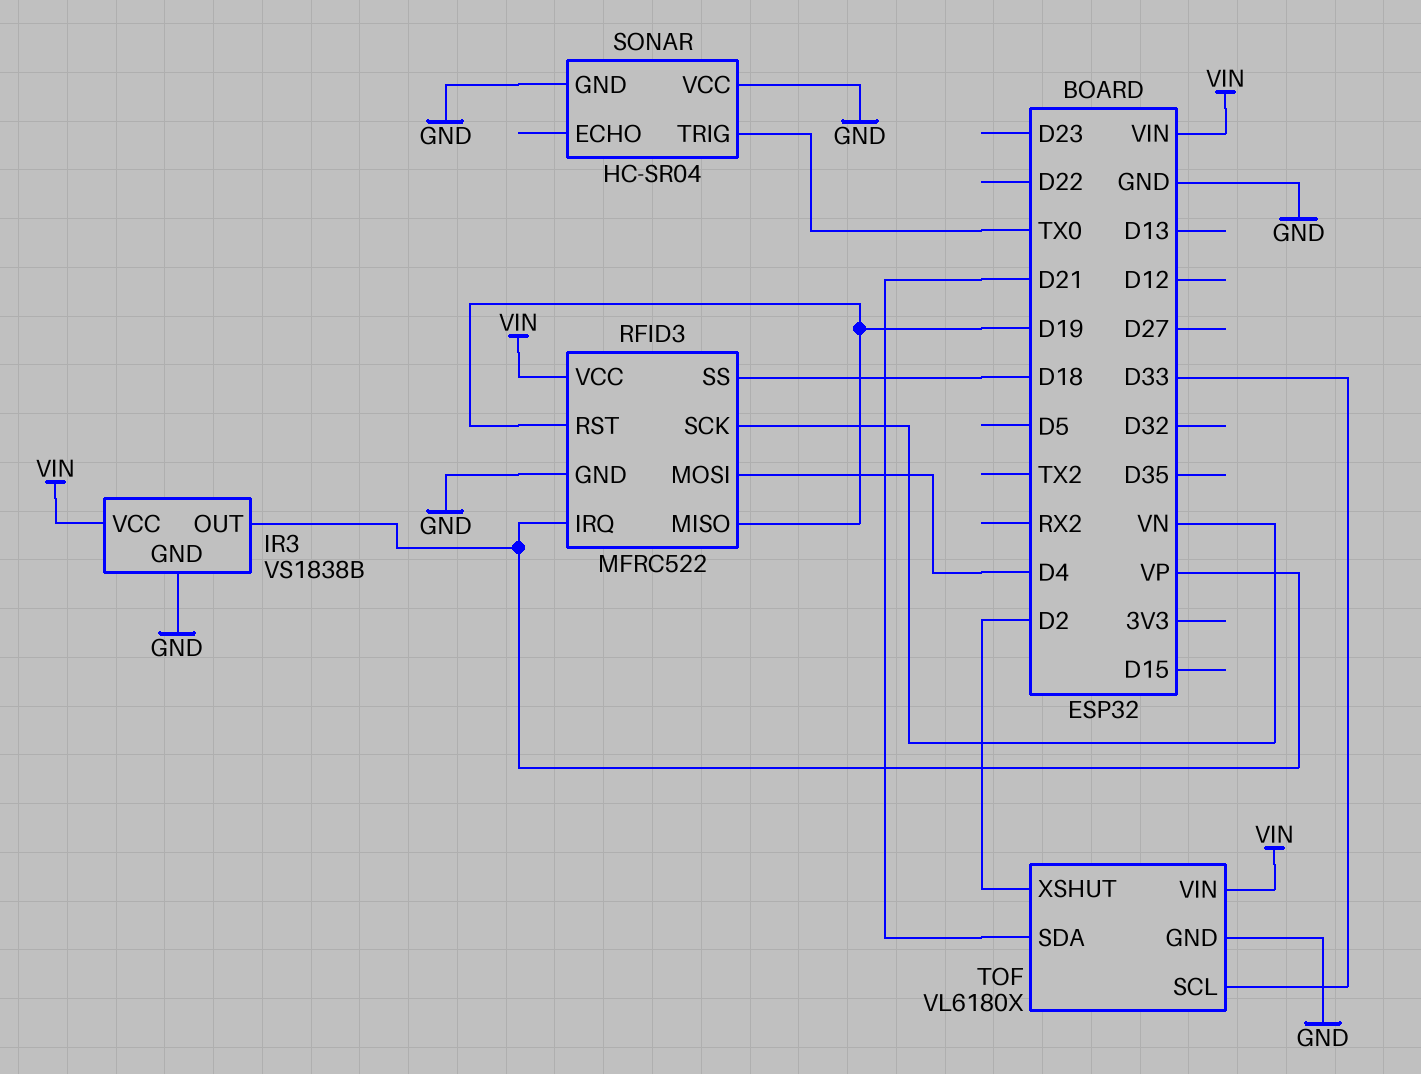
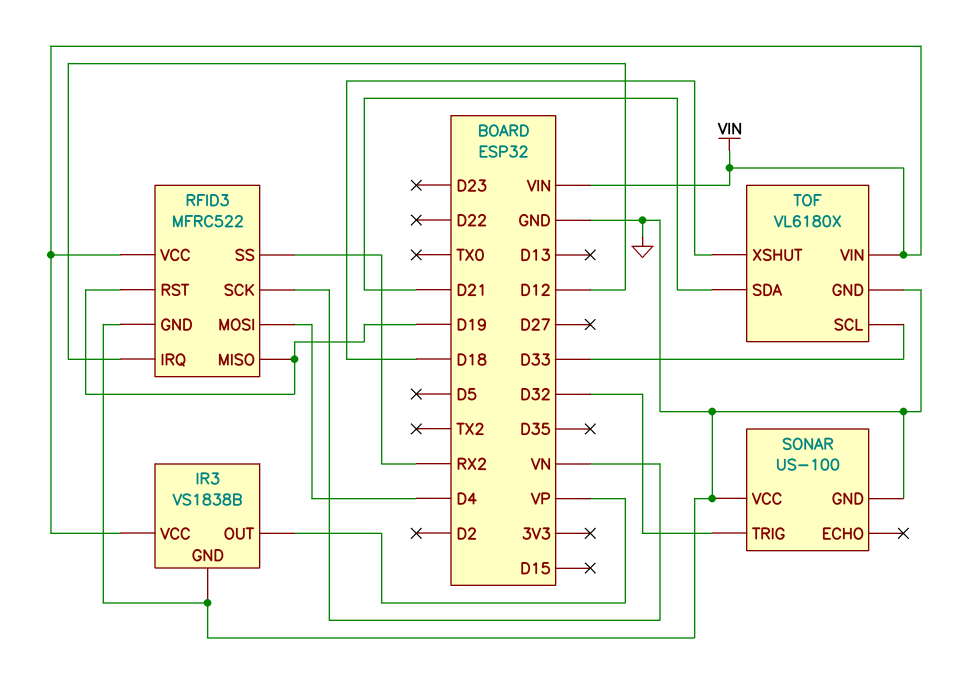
RFID3 pin IRQ: VP -> D12
RFID3 pin SS: D18 -> RX2
SONAR: HC-SR04 -> US-100
SONAR pin TRIG: TX0 -> D32
TOF pin XSHUT: D2 -> D18

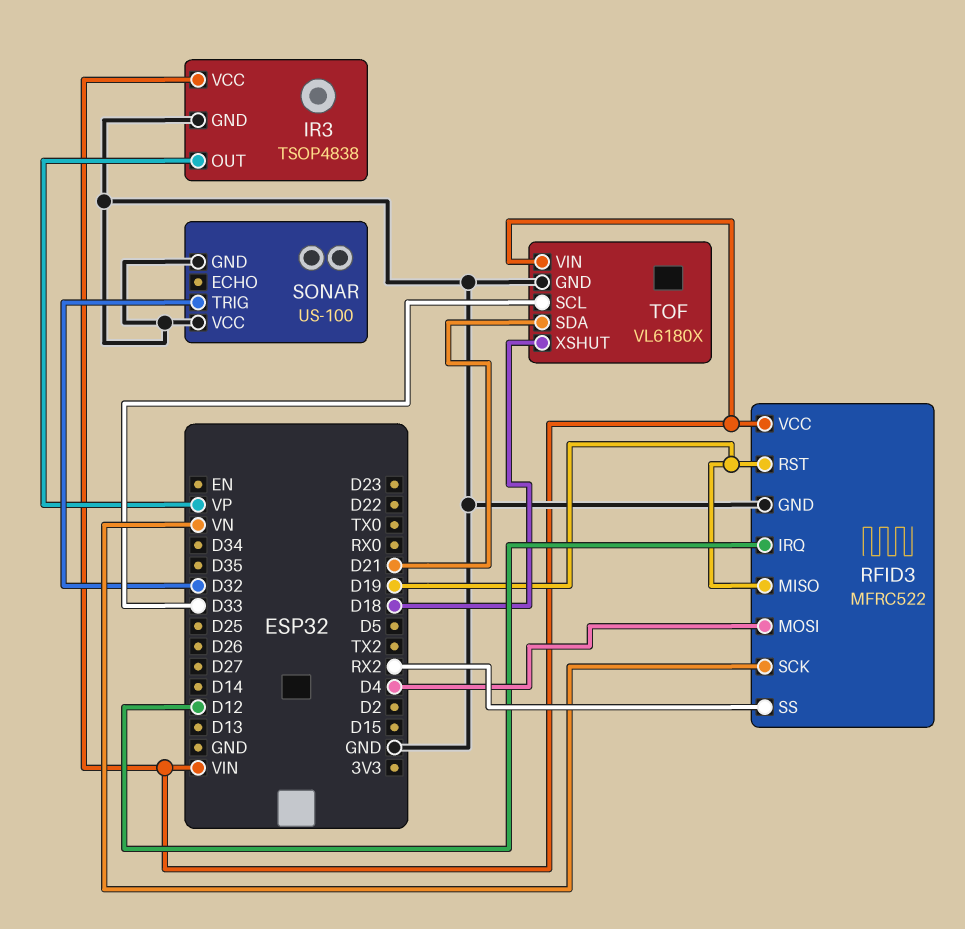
IR3: VS1838B -> TSOP4838

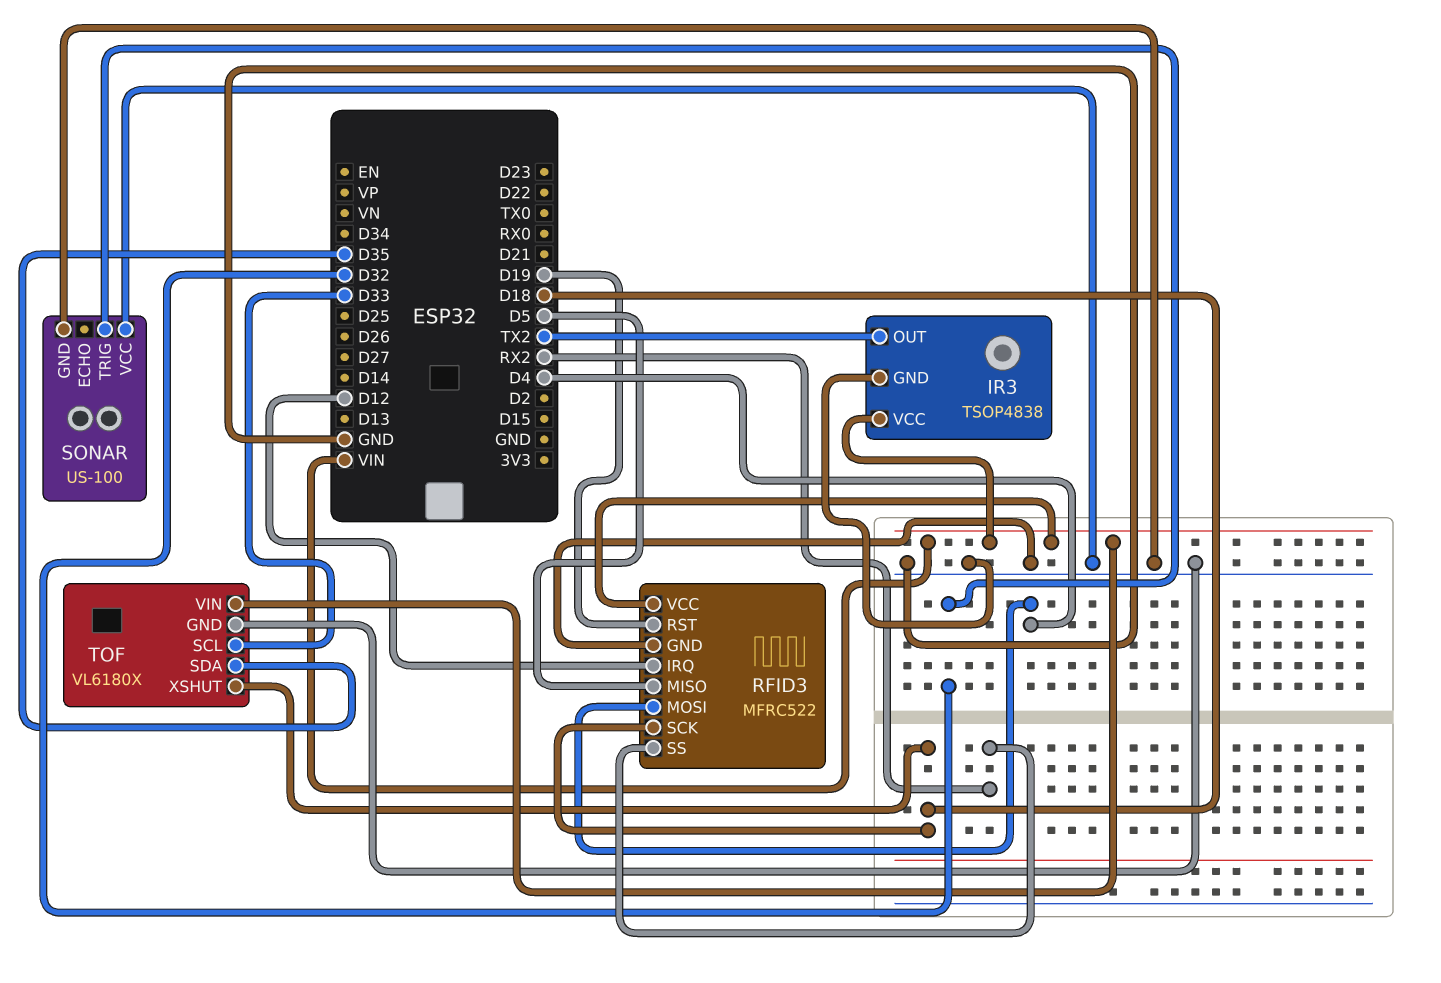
IR3 pin OUT: VP -> TX2
RFID3 pin MISO: D19 -> D5
RFID3 pin SCK: VN -> D18
TOF pin SDA: D21 -> D35

